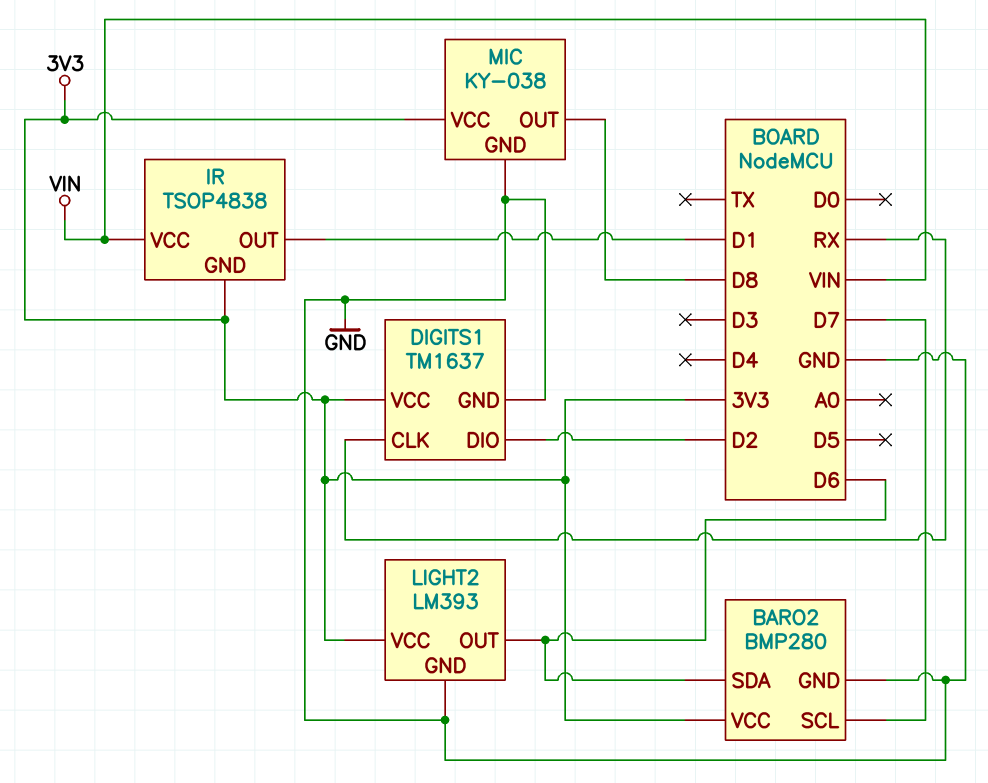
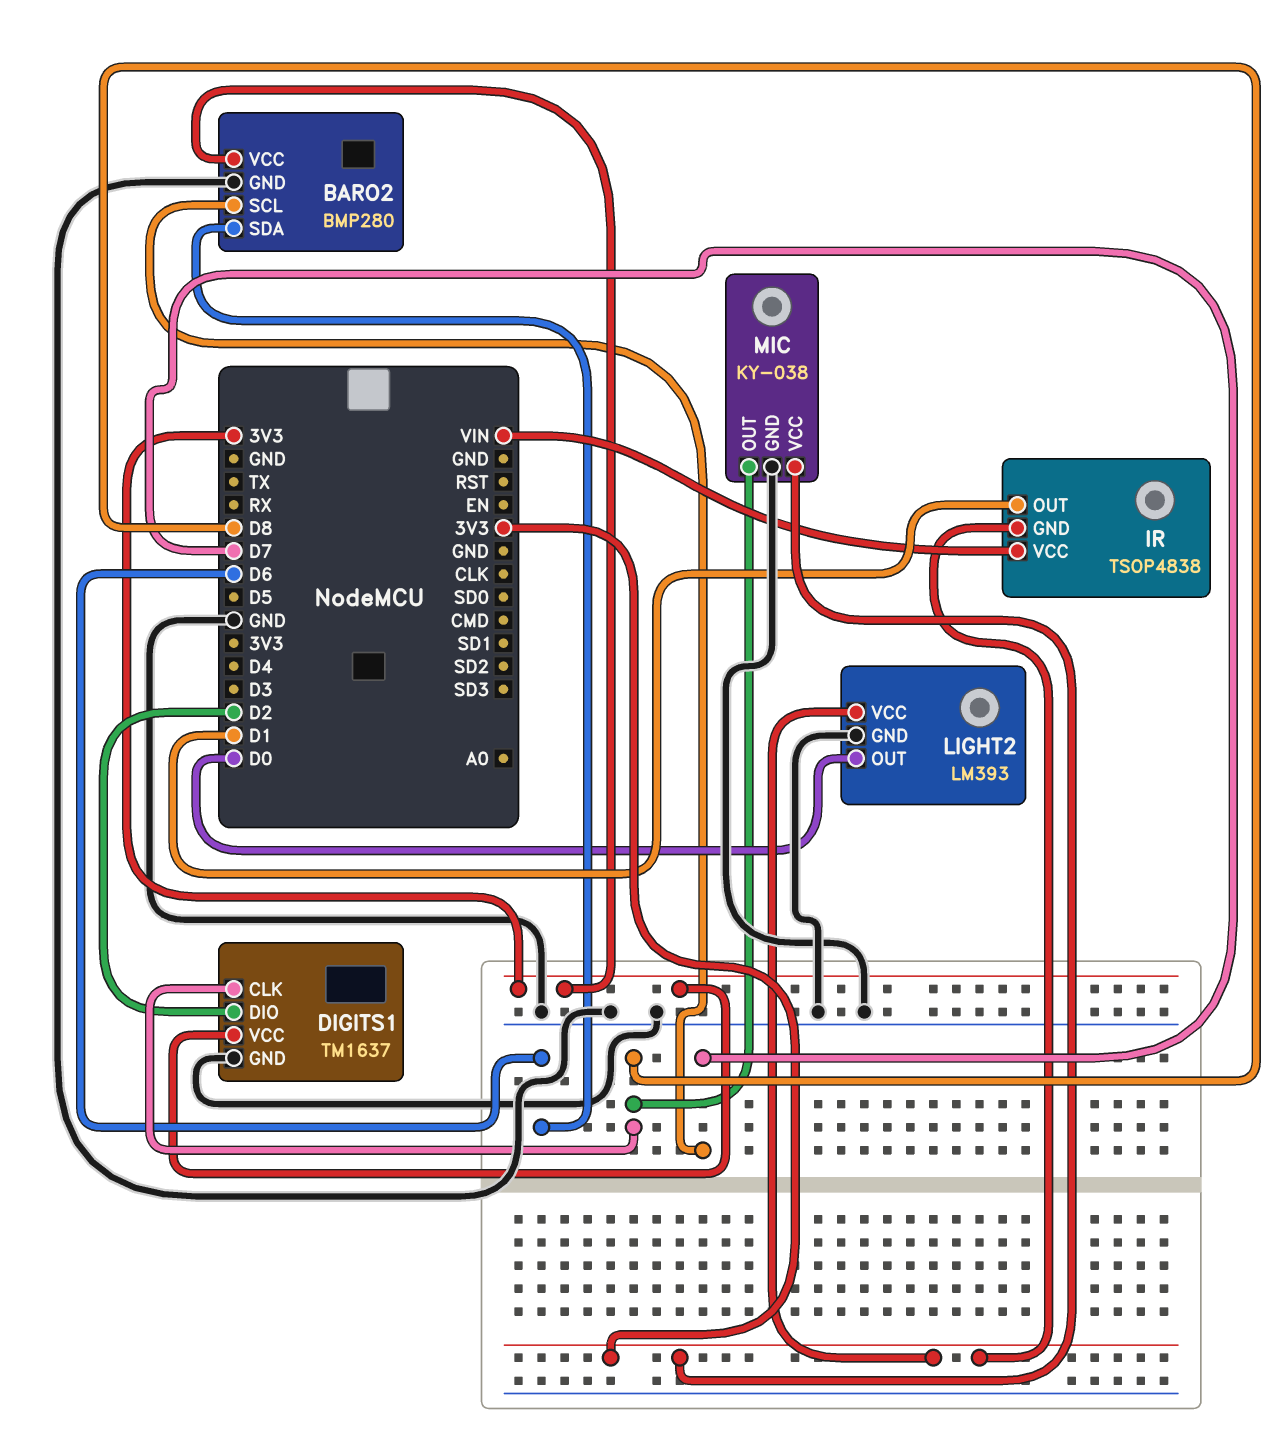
DIGITS1 pin CLK: RX -> D8
LIGHT2 pin OUT: D6 -> D0

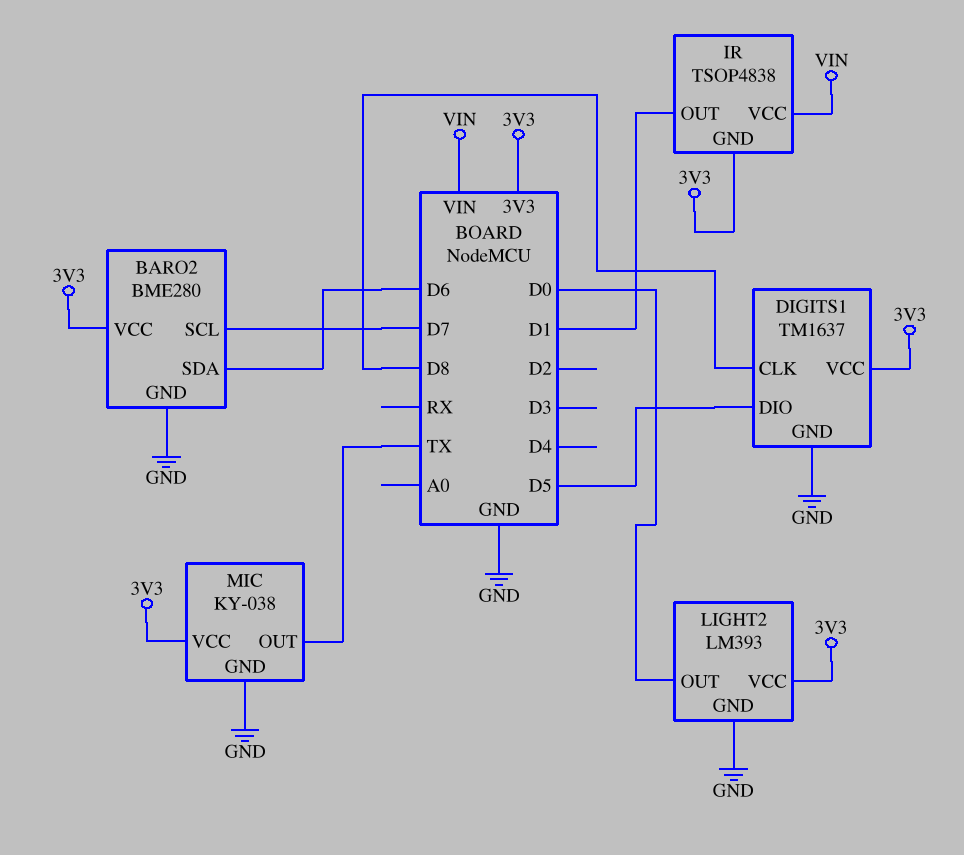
BARO2: BMP280 -> BME280
DIGITS1 pin DIO: D2 -> D5
MIC pin OUT: D8 -> TX

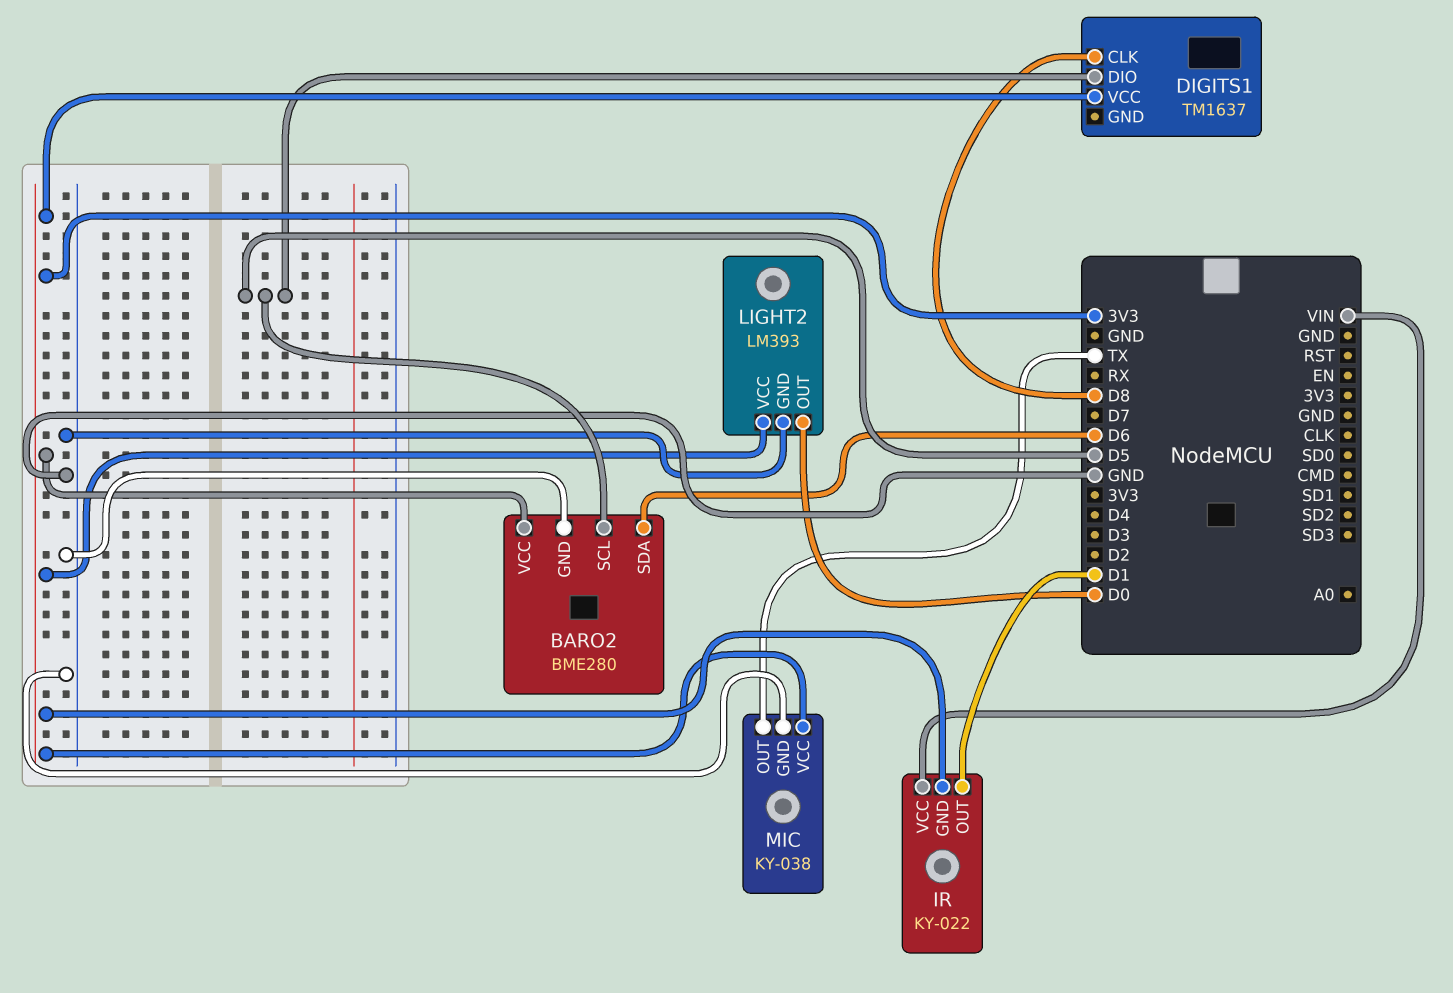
BARO2 pin SCL: D7 -> D5
DIGITS1 pin GND: GND -> none
IR: TSOP4838 -> KY-022

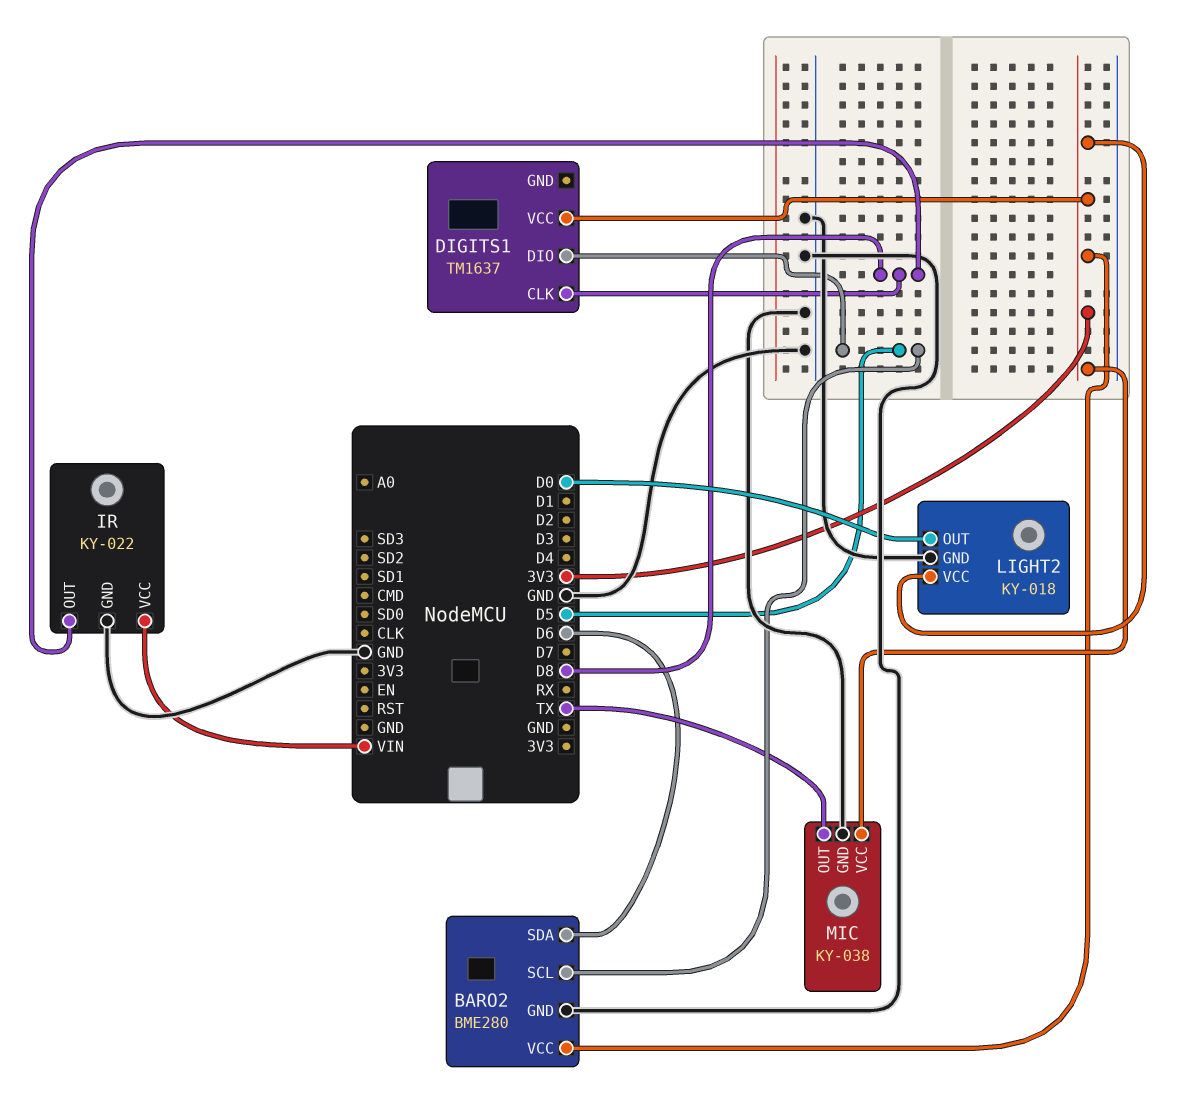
IR pin GND: 3V3 -> GND
IR pin OUT: D1 -> D8
LIGHT2: LM393 -> KY-018

